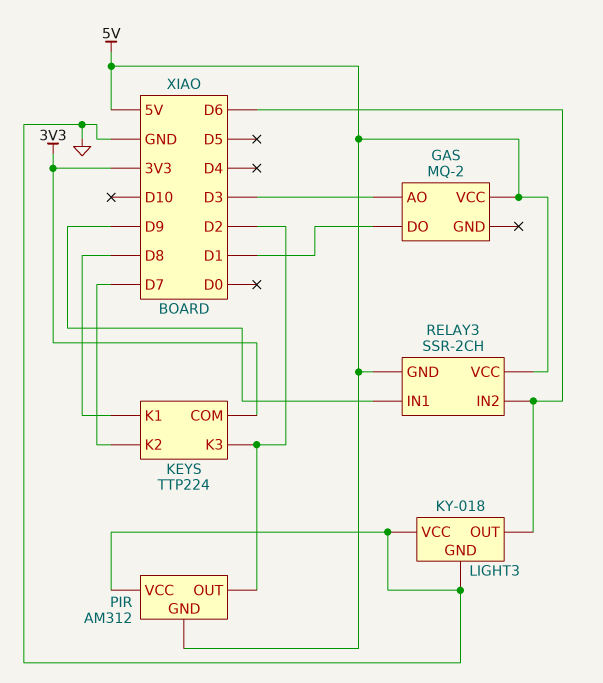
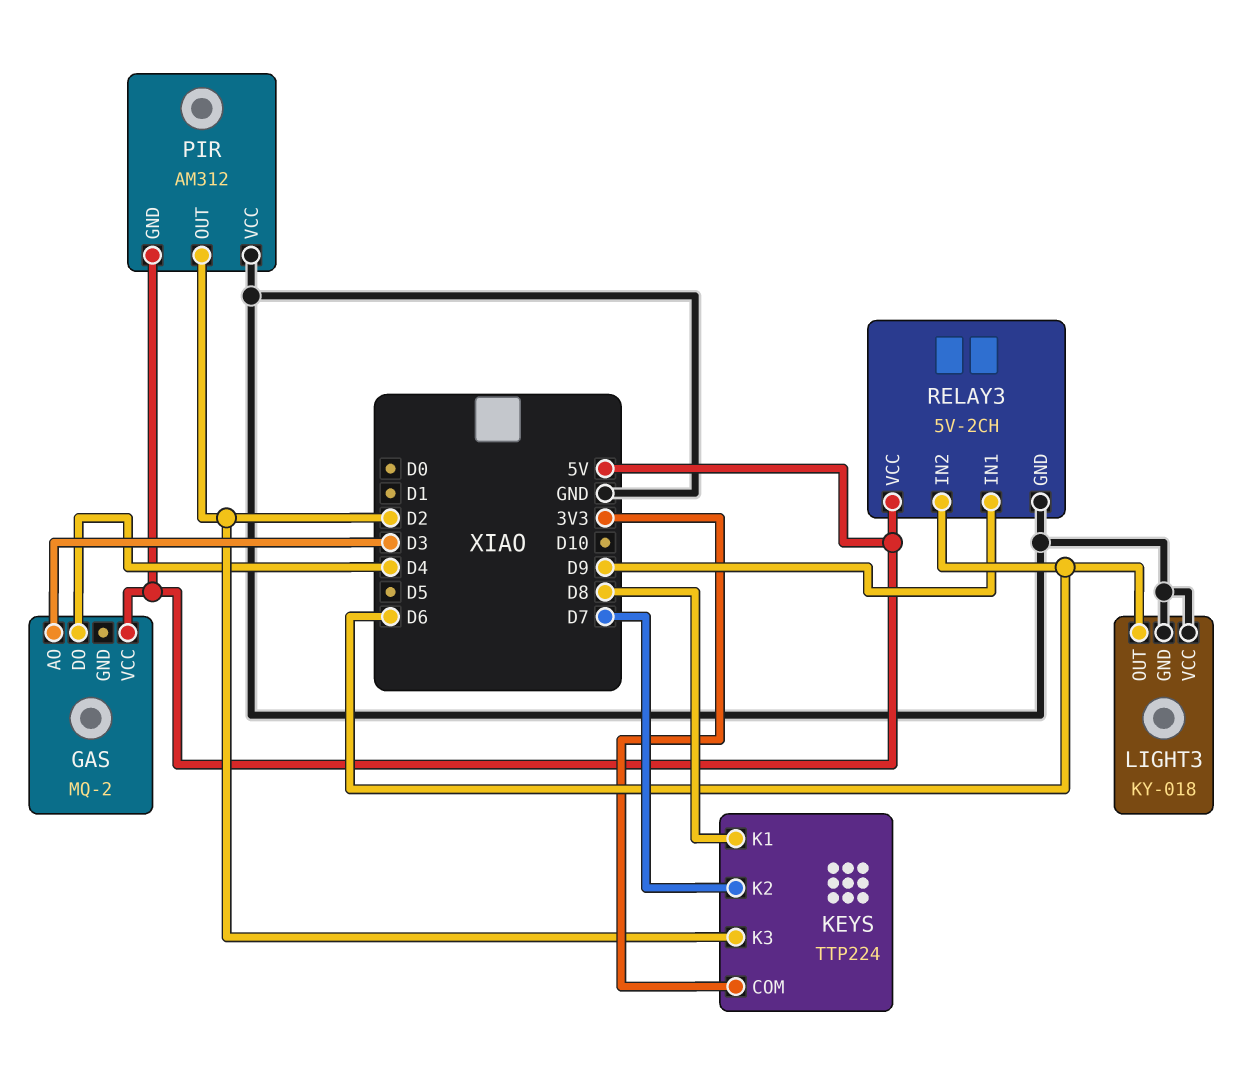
GAS pin DO: D1 -> D4
RELAY3: SSR-2CH -> 5V-2CH
RELAY3 pin GND: 5V -> GND

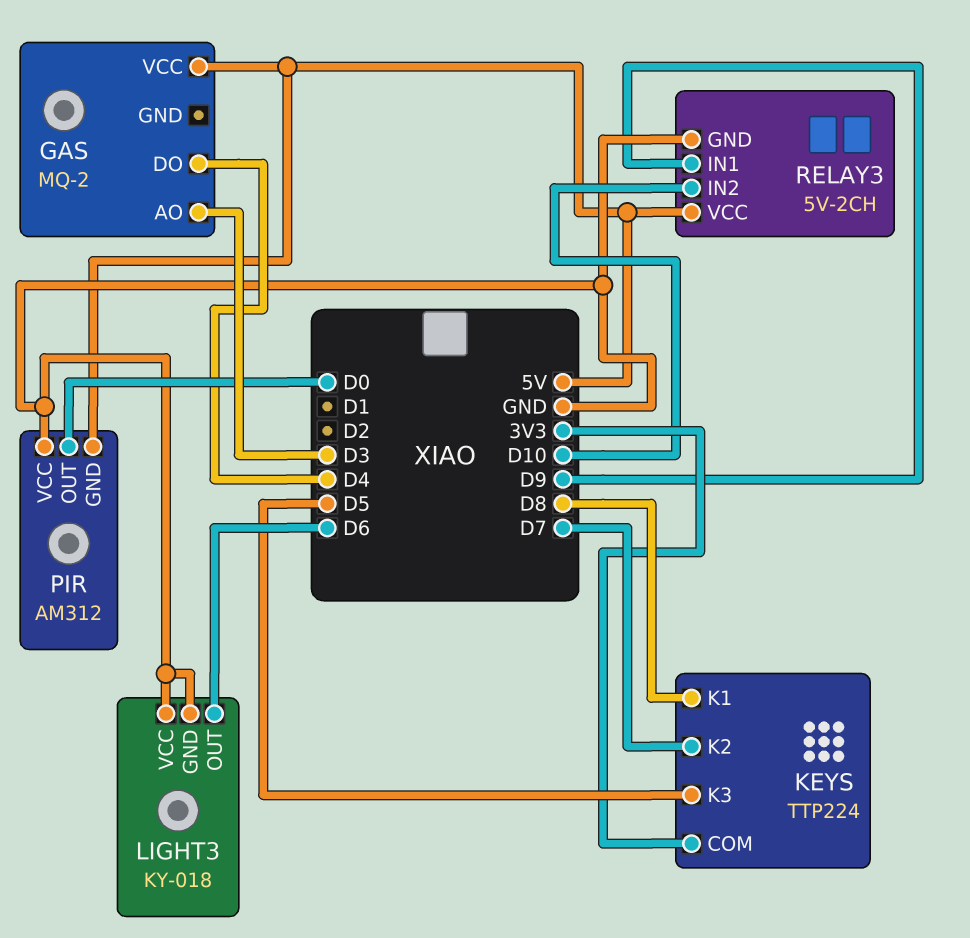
KEYS pin K3: D2 -> D5
PIR pin OUT: D2 -> D0
RELAY3 pin IN2: D6 -> D10

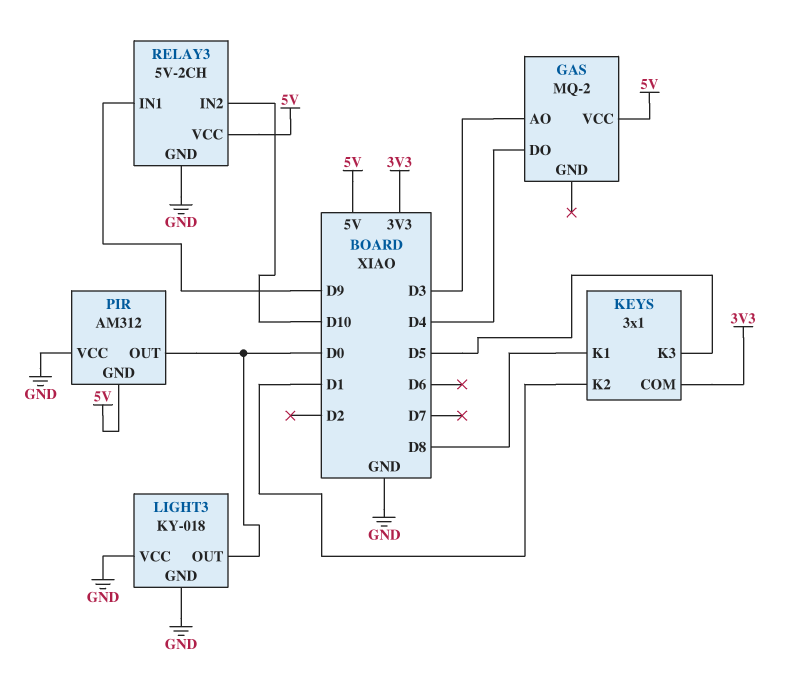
KEYS: TTP224 -> 3x1
KEYS pin K2: D7 -> D1
LIGHT3 pin OUT: D6 -> D0

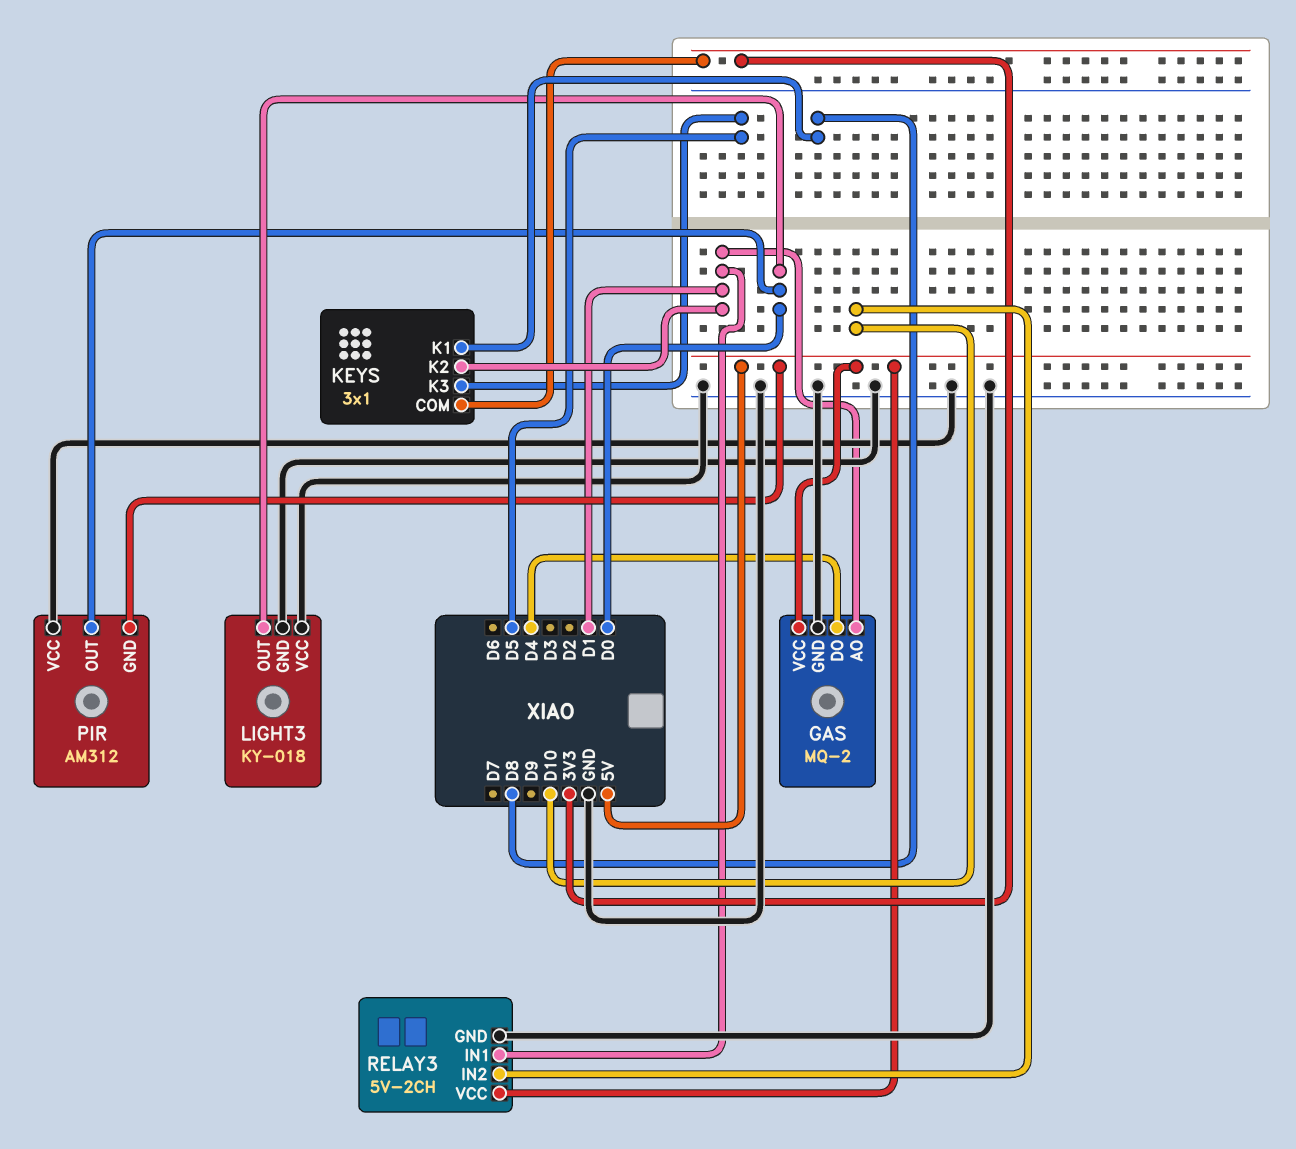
GAS pin AO: D3 -> D1
GAS pin GND: none -> GND
RELAY3 pin IN1: D9 -> D1

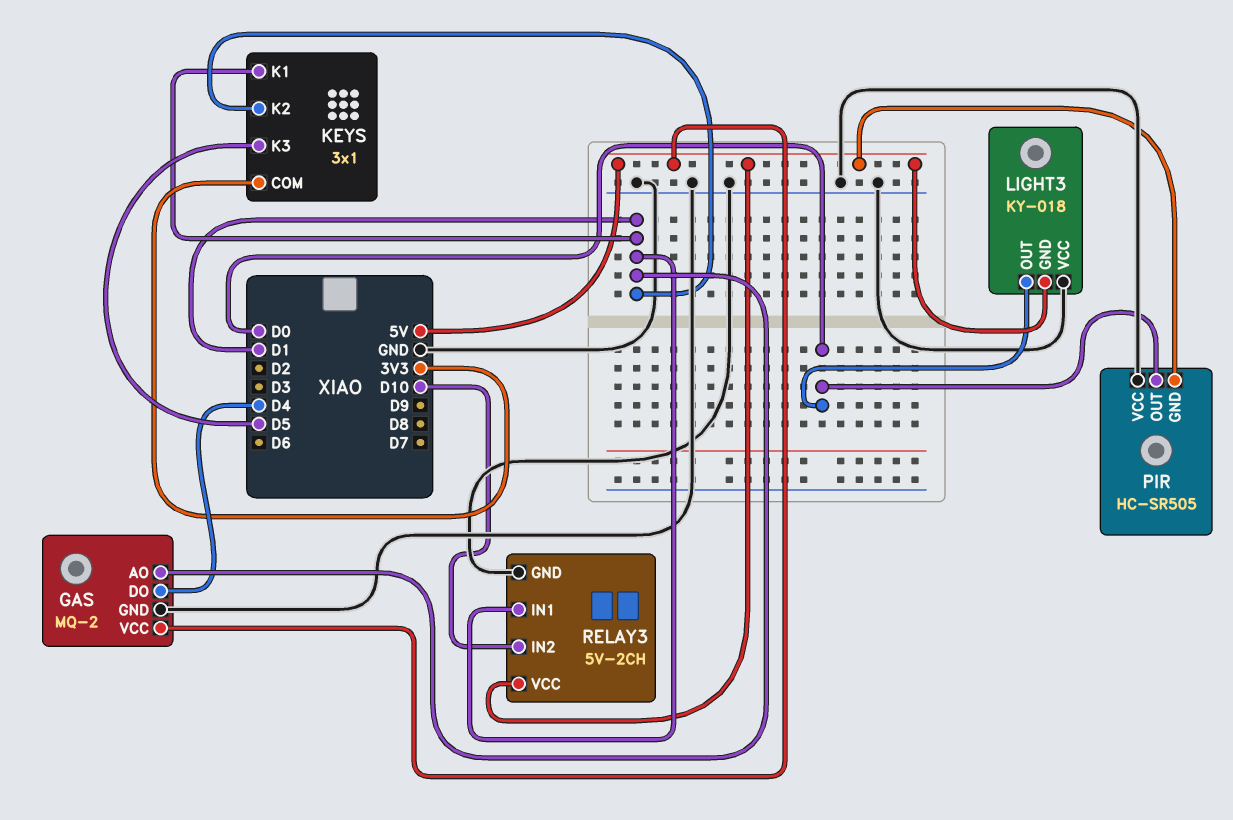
KEYS pin K1: D8 -> D1
LIGHT3 pin GND: GND -> 5V
PIR: AM312 -> HC-SR505

